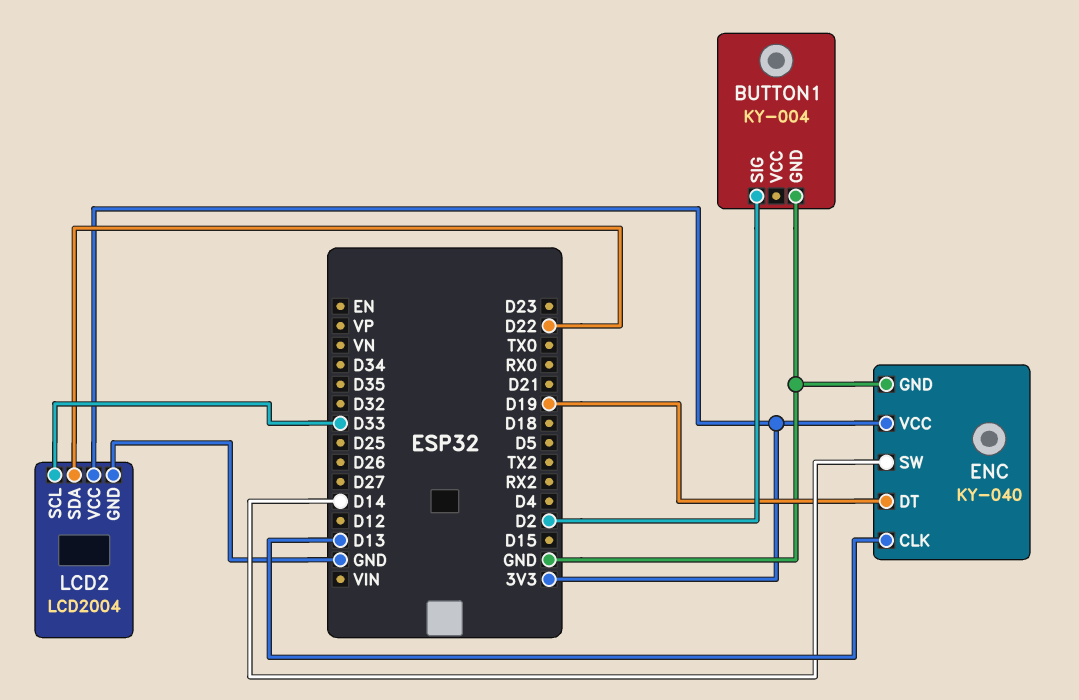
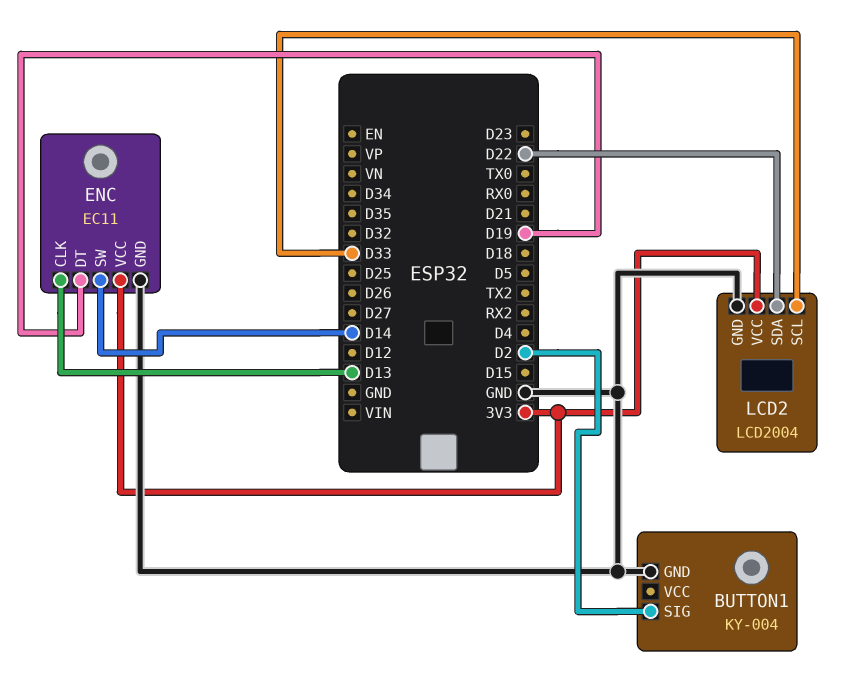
ENC: KY-040 -> EC11

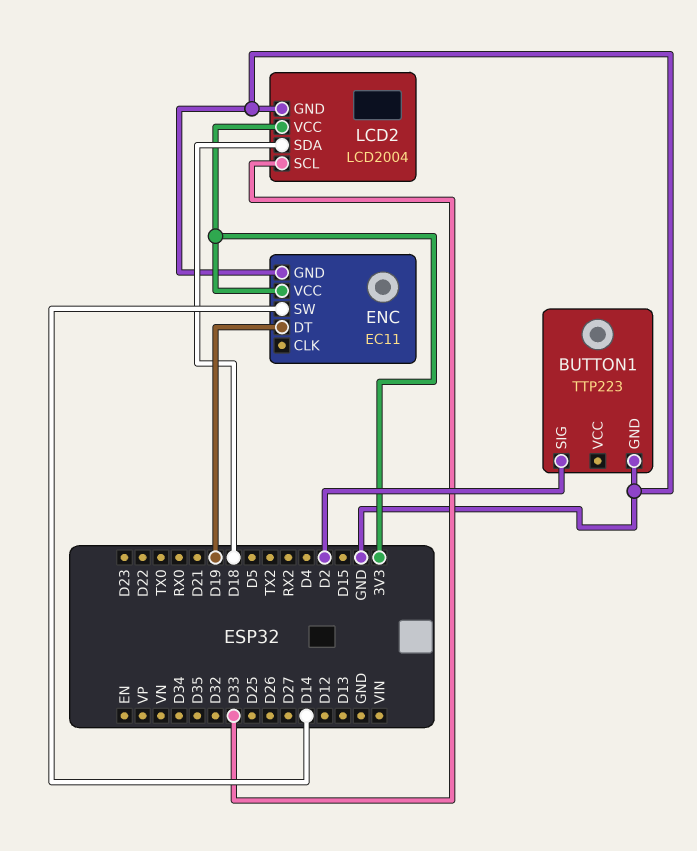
BUTTON1: KY-004 -> TTP223
ENC pin CLK: D13 -> none
LCD2 pin SDA: D22 -> D18

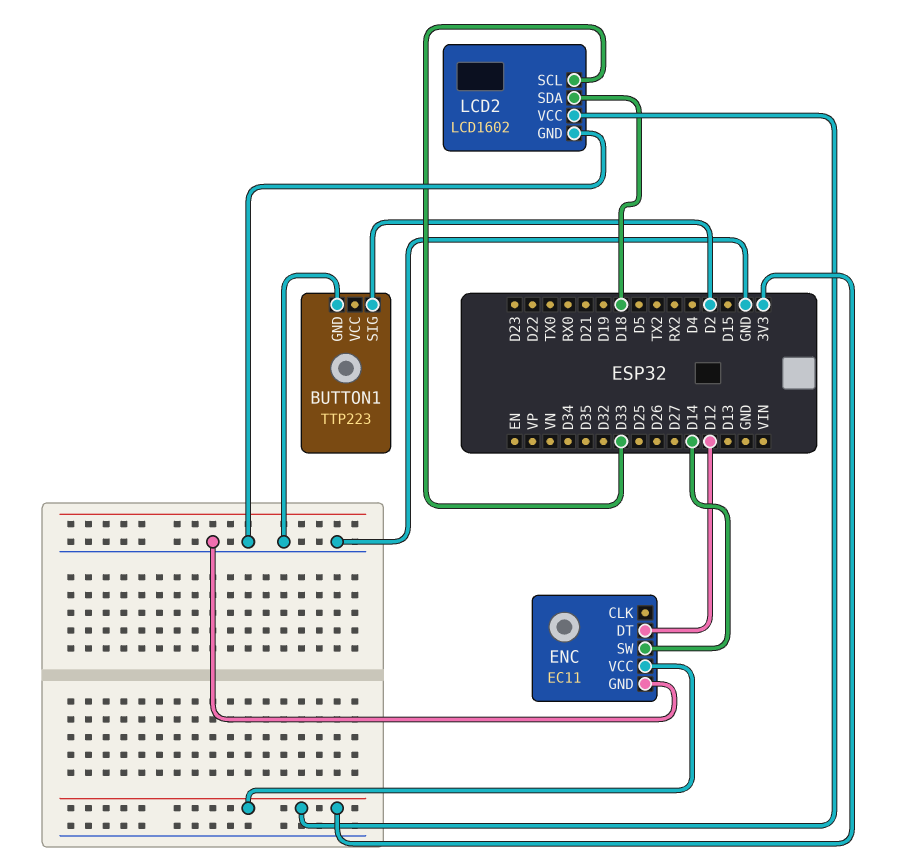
ENC pin DT: D19 -> D12
LCD2: LCD2004 -> LCD1602

